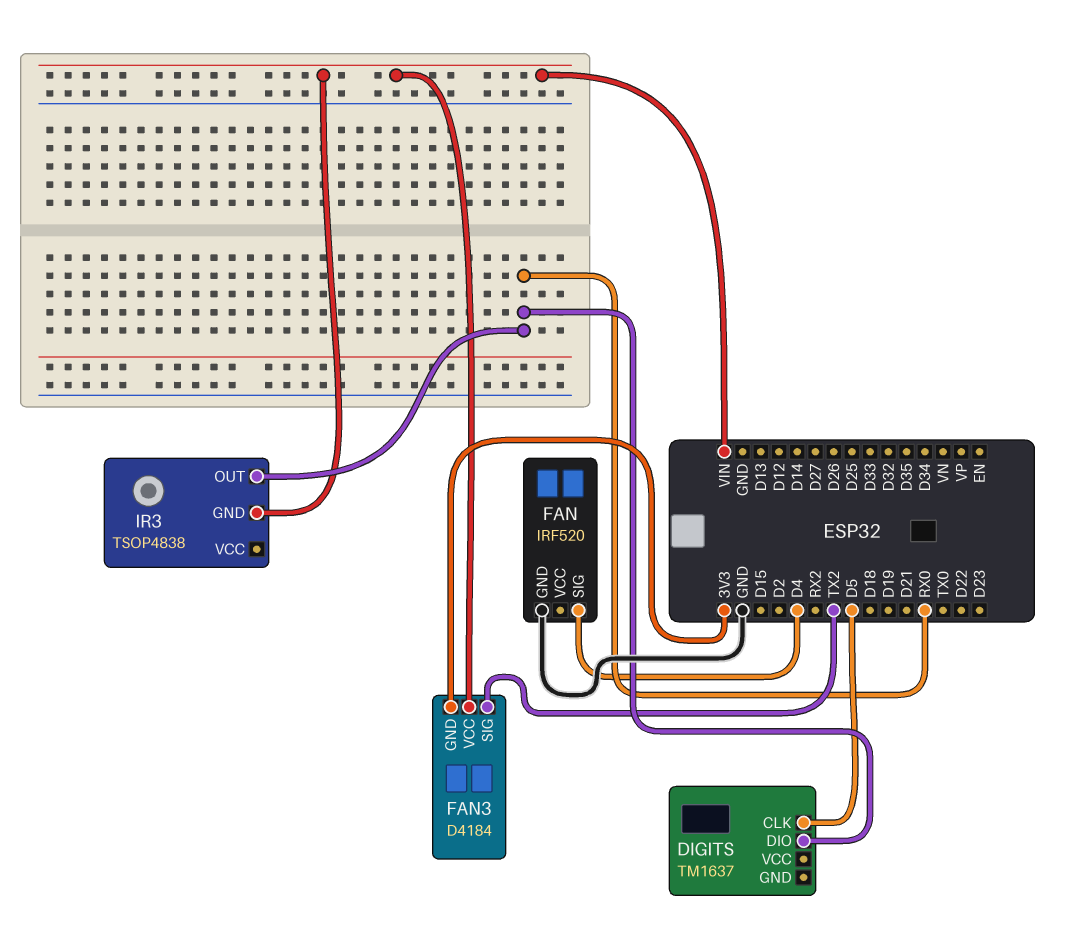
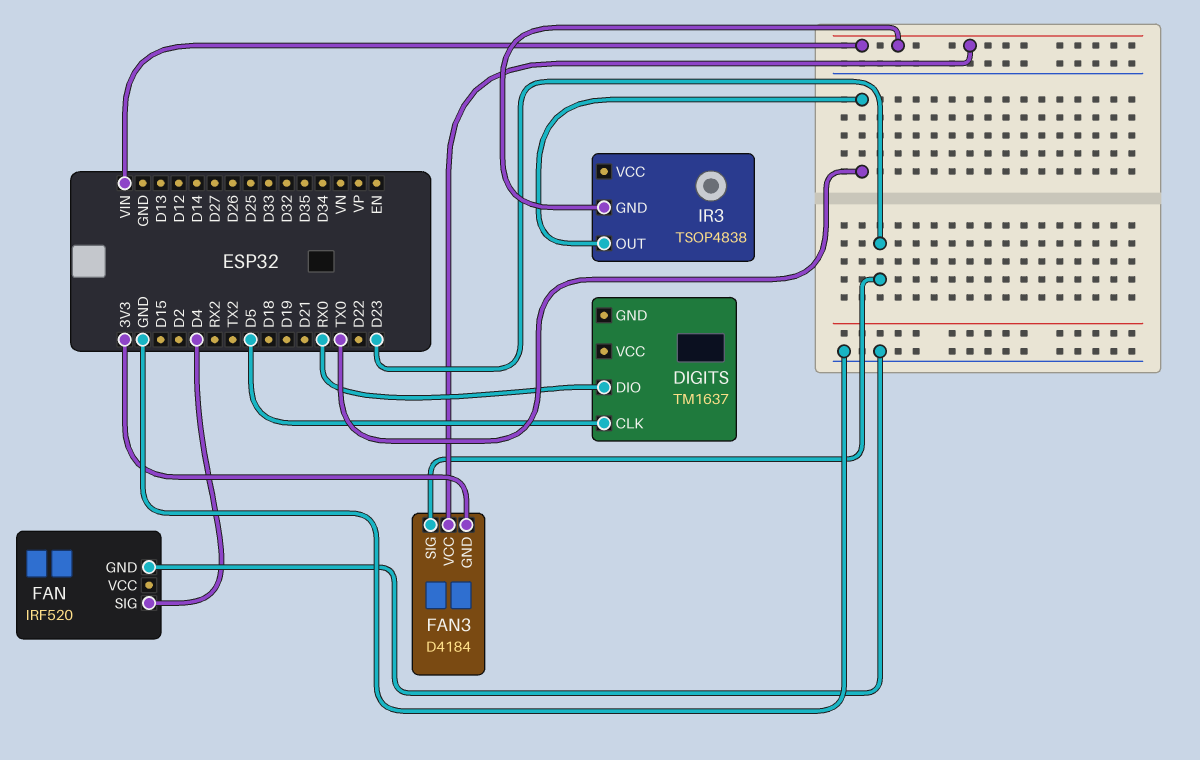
FAN3 pin SIG: TX2 -> D23
IR3 pin OUT: RX0 -> TX0

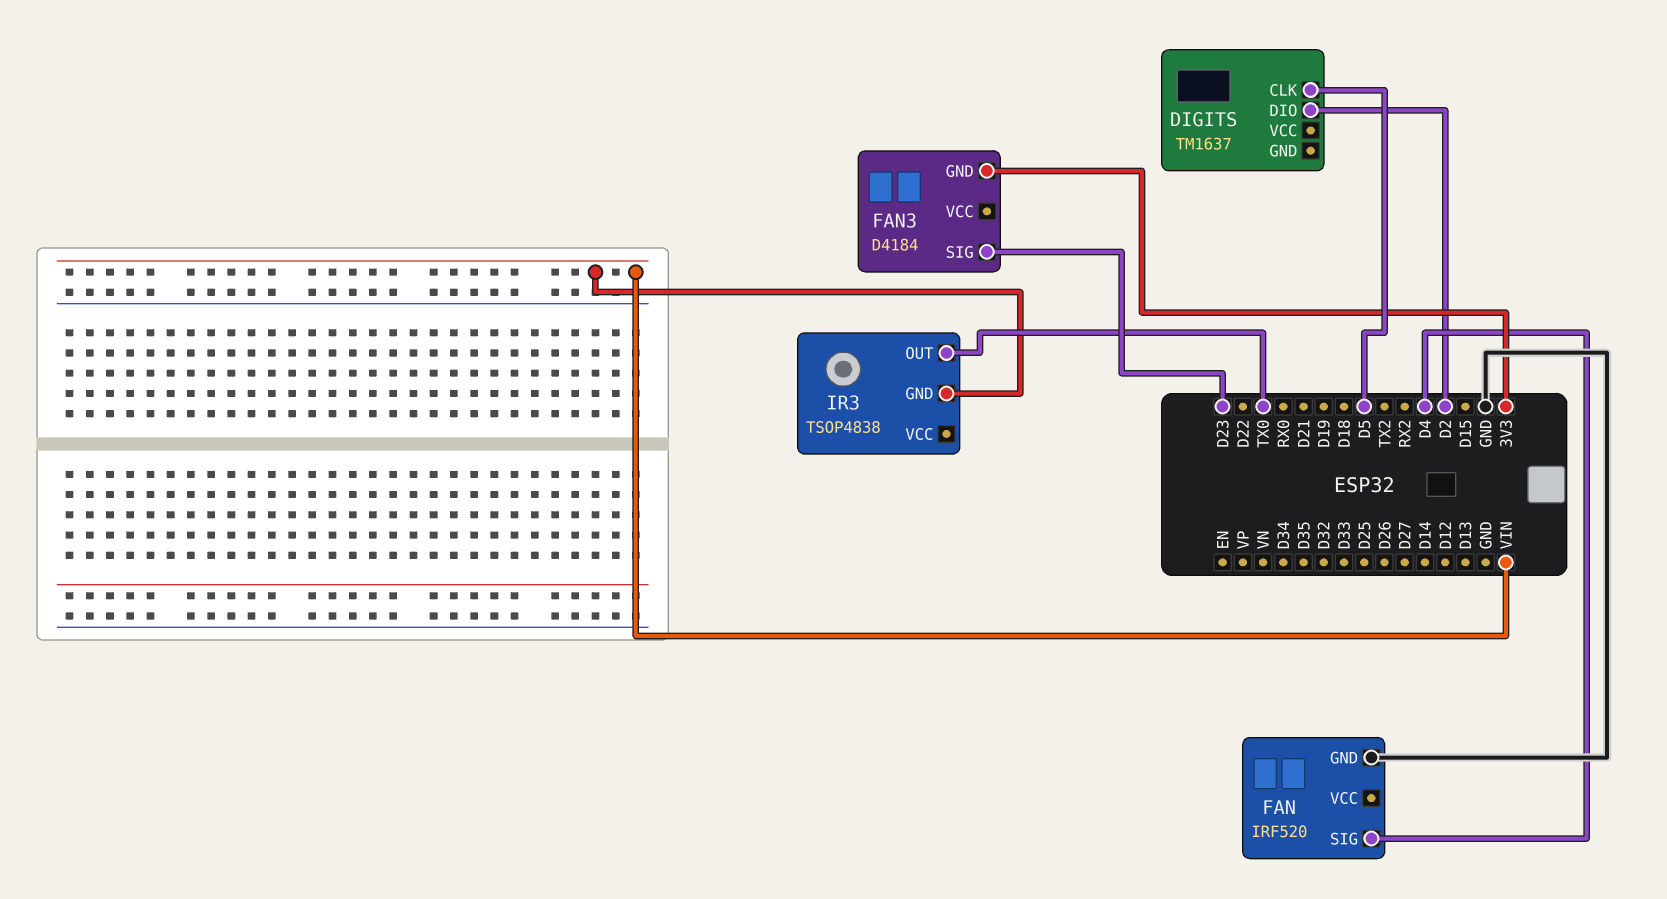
DIGITS pin DIO: RX0 -> D2
FAN3 pin VCC: VIN -> none

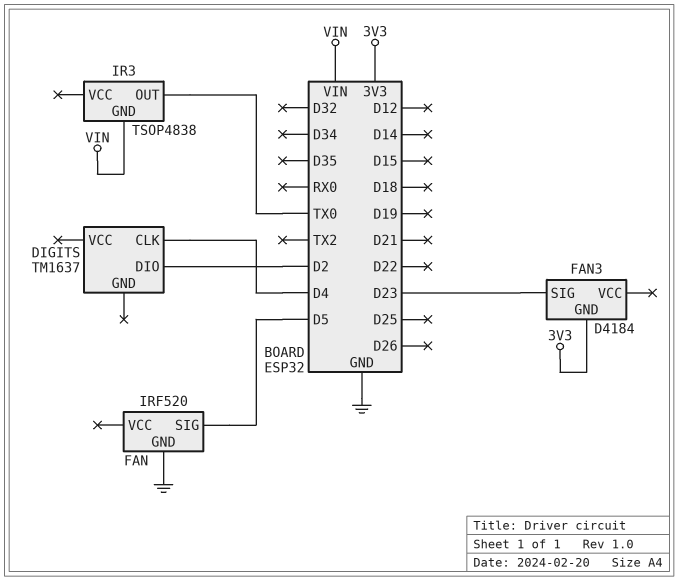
DIGITS pin CLK: D5 -> D4
FAN pin SIG: D4 -> D5

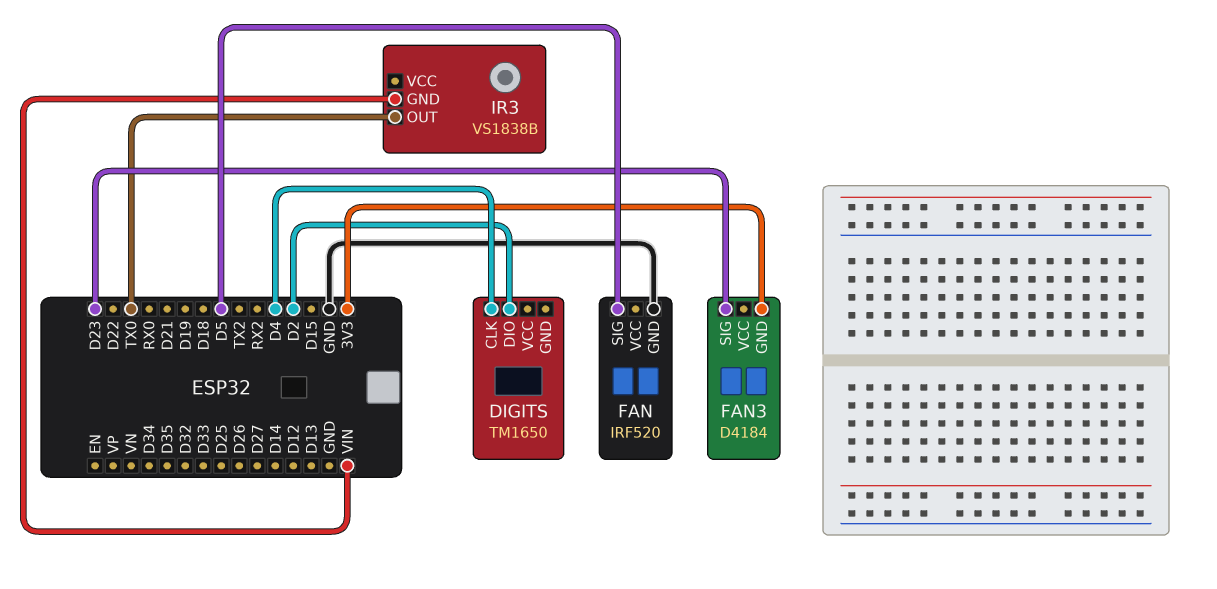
DIGITS: TM1637 -> TM1650
IR3: TSOP4838 -> VS1838B

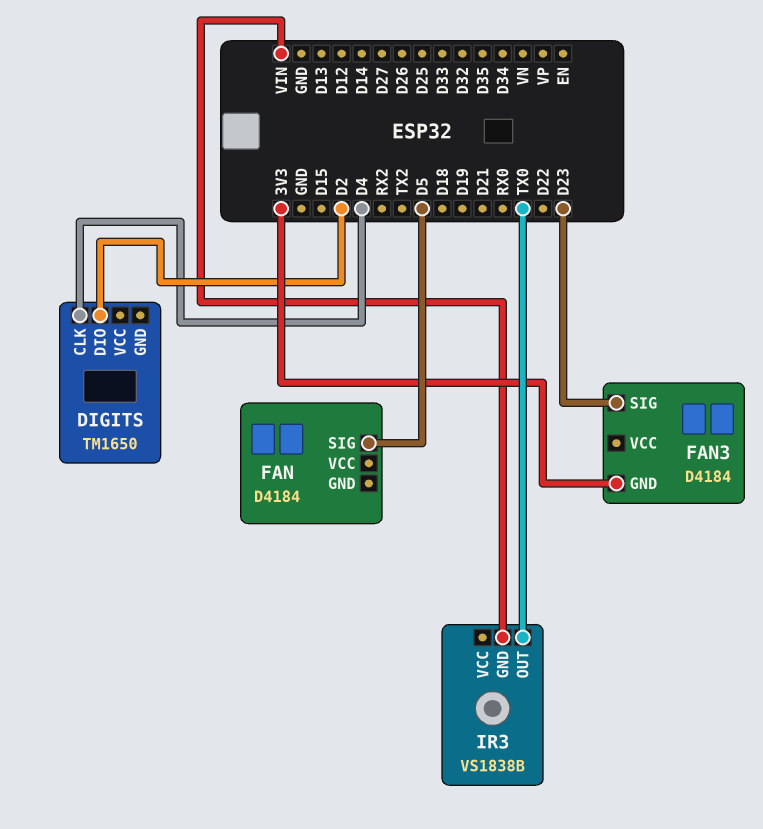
FAN: IRF520 -> D4184
FAN pin GND: GND -> none

